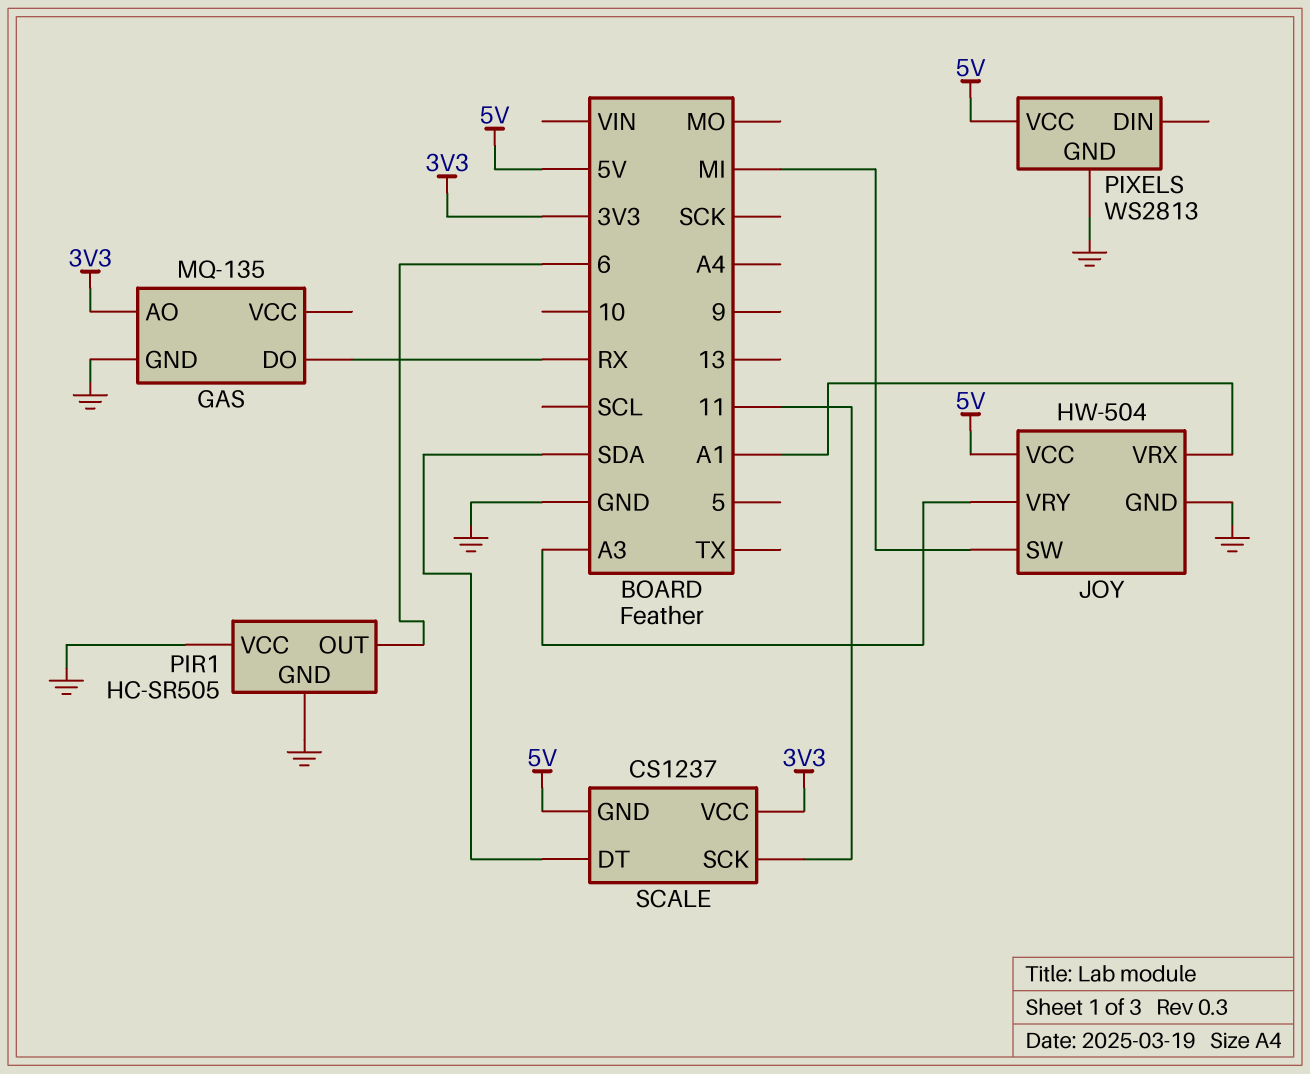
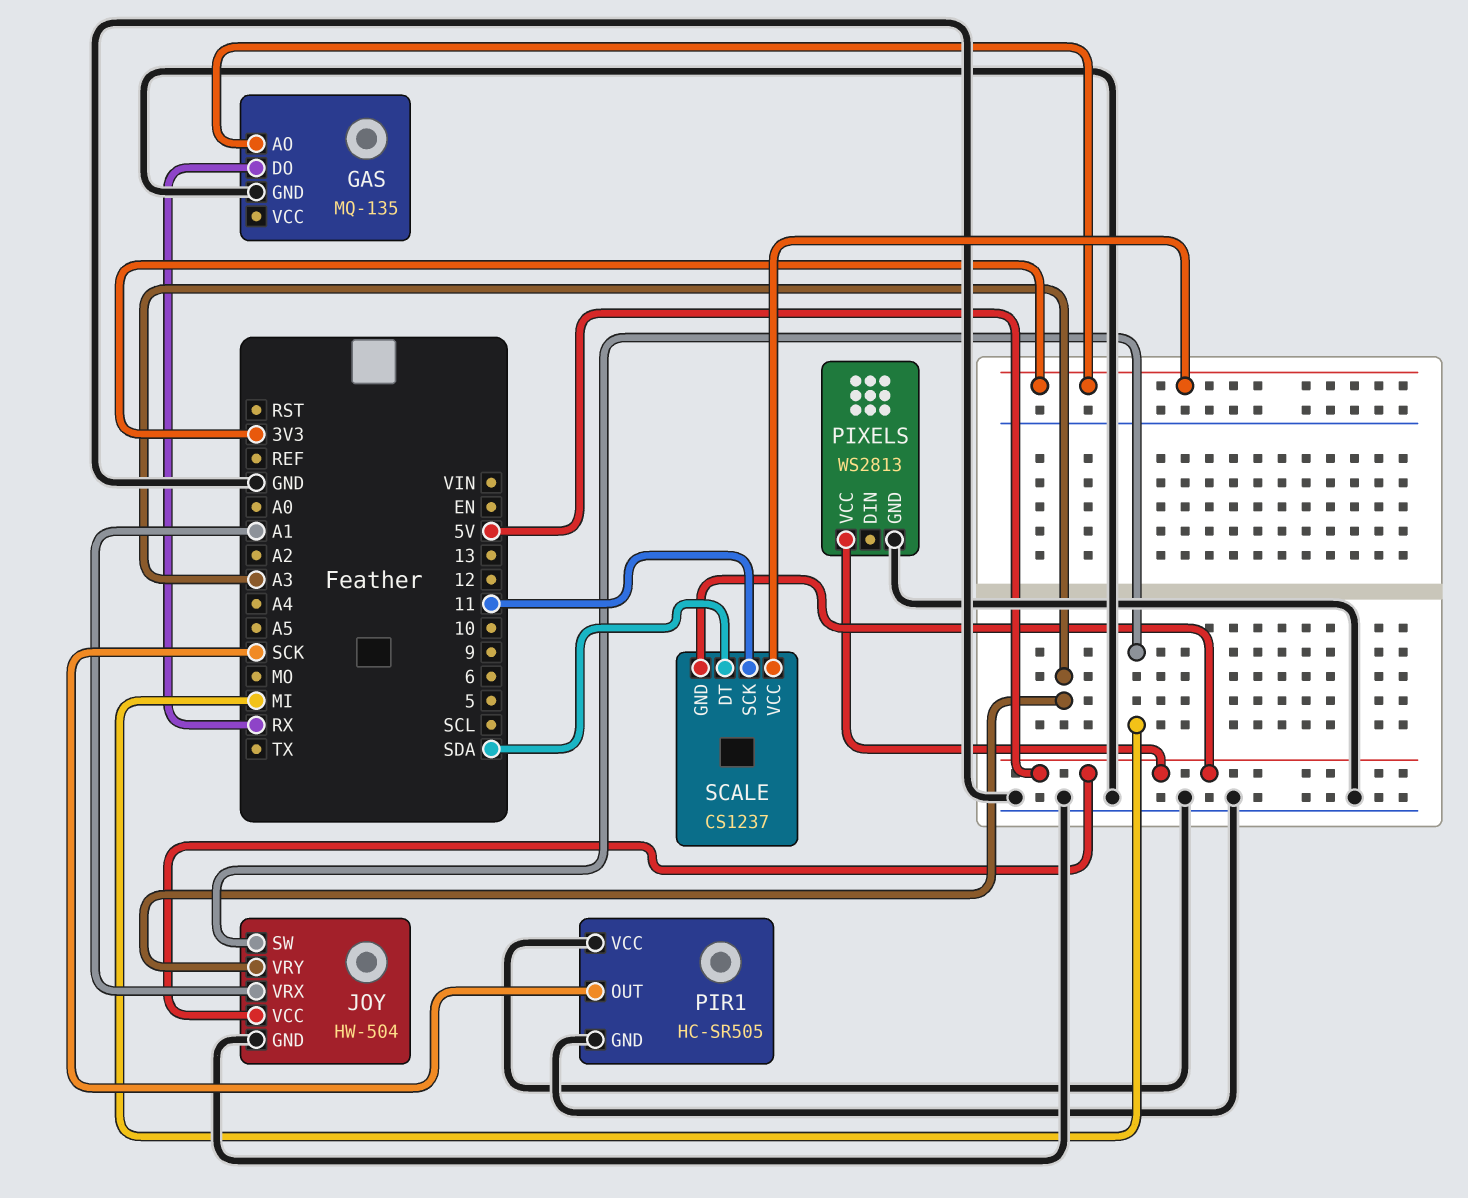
PIR1 pin OUT: 6 -> SCK

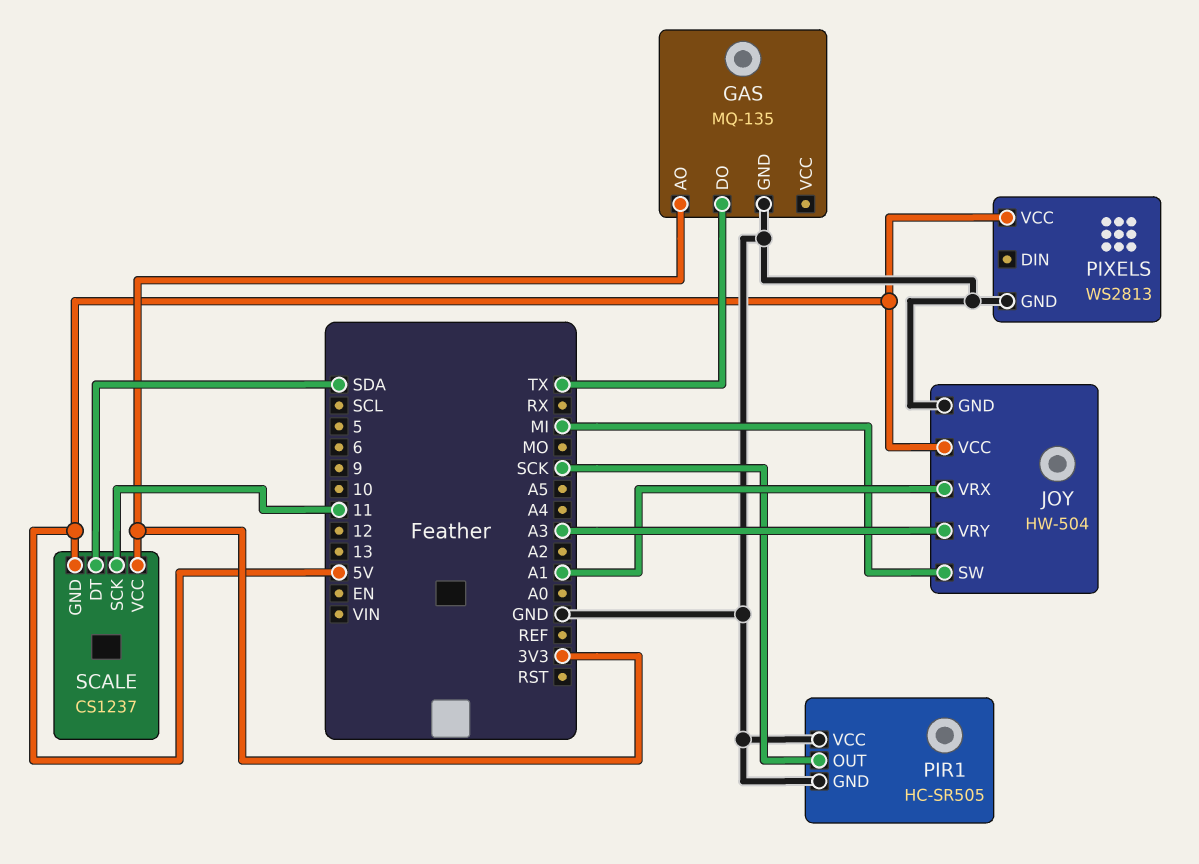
GAS pin DO: RX -> TX

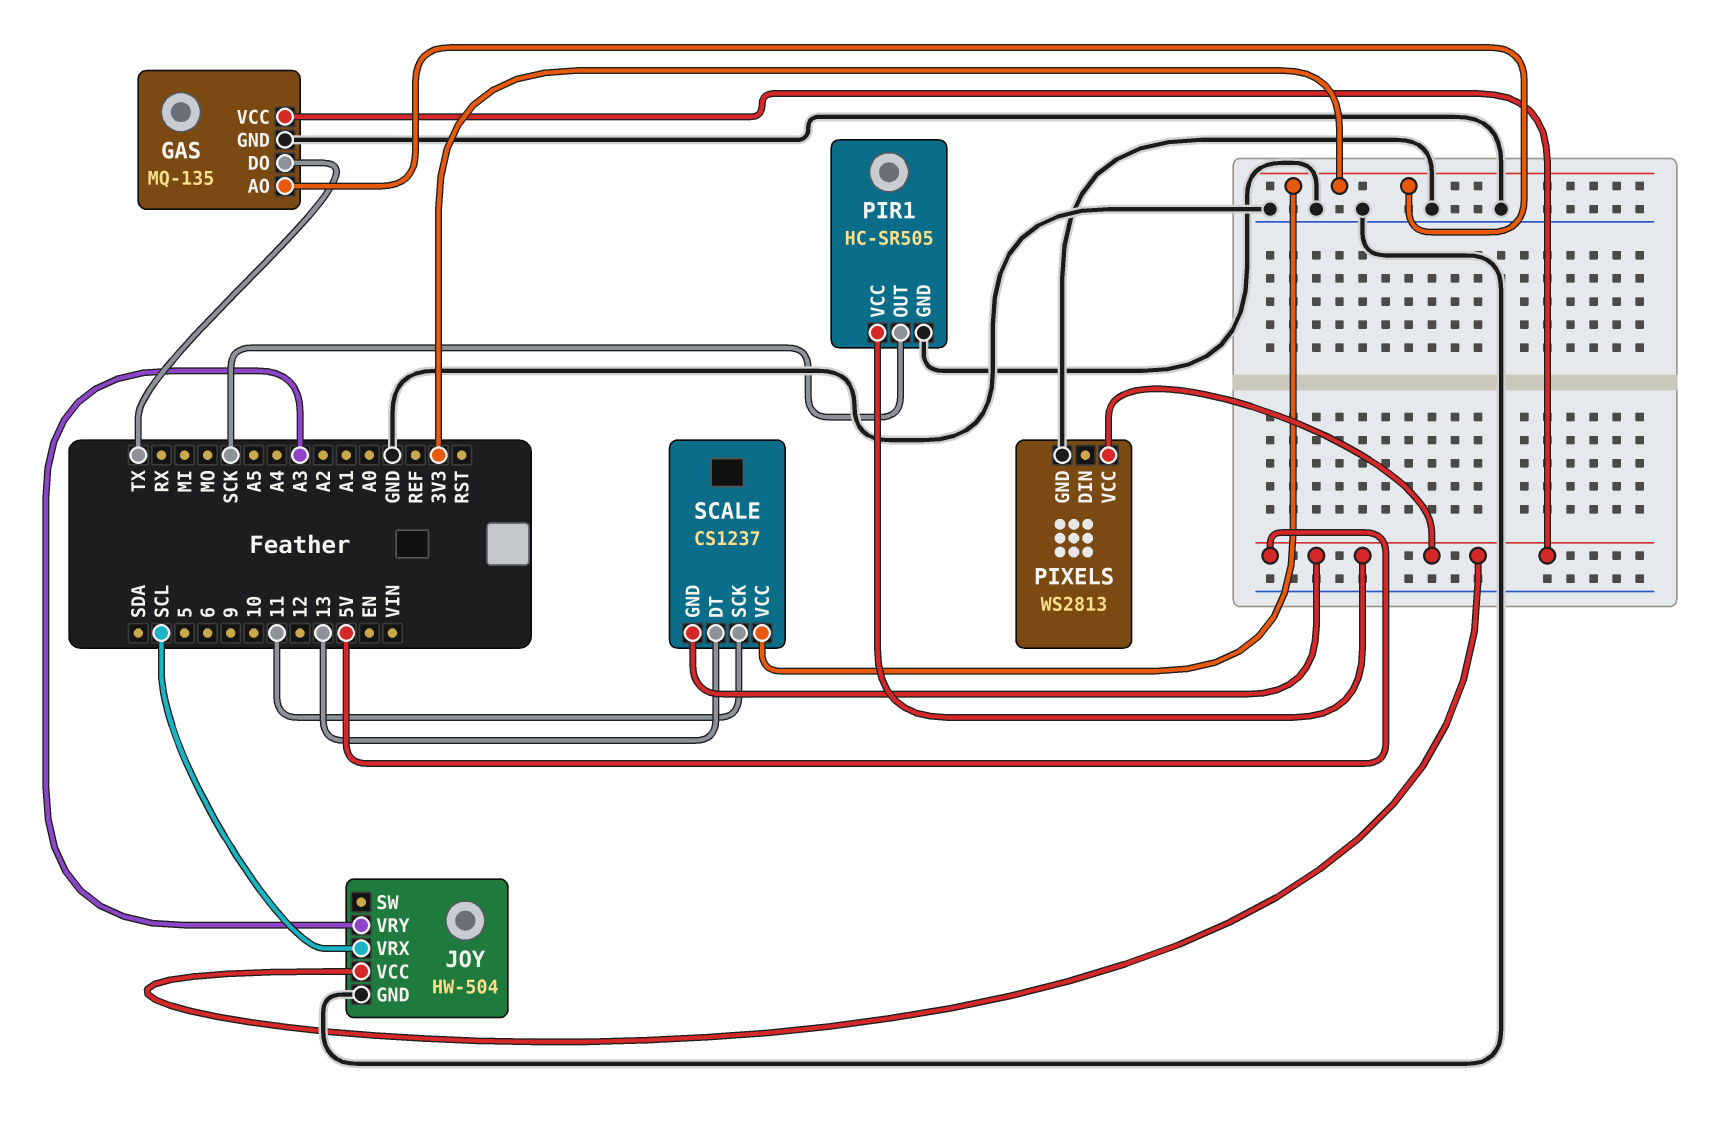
GAS pin VCC: none -> 5V
JOY pin SW: MI -> none
JOY pin VRX: A1 -> SCL
PIR1 pin VCC: GND -> 5V
SCALE pin DT: SDA -> 13

